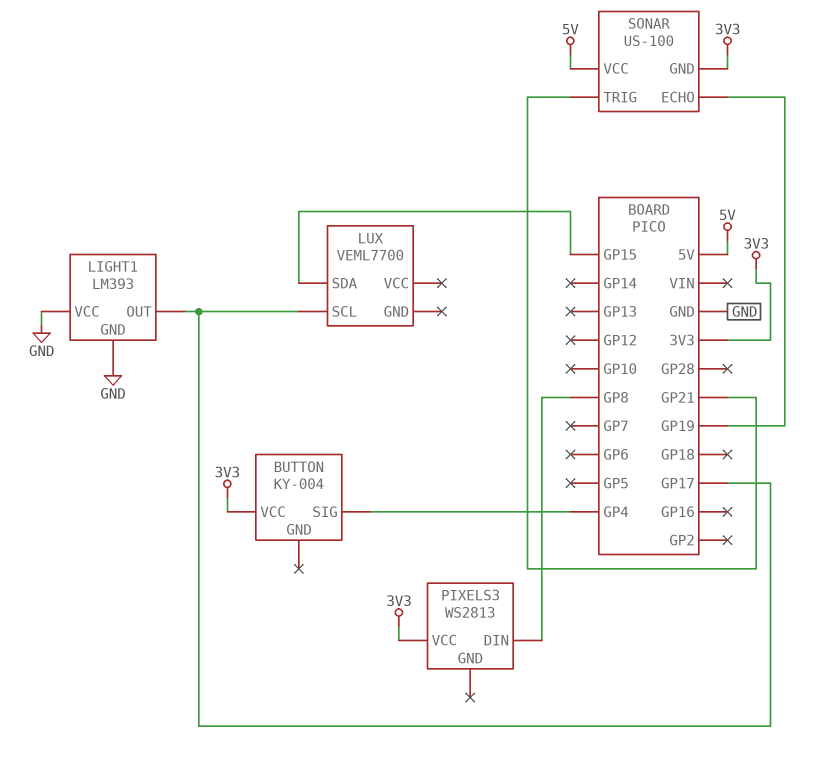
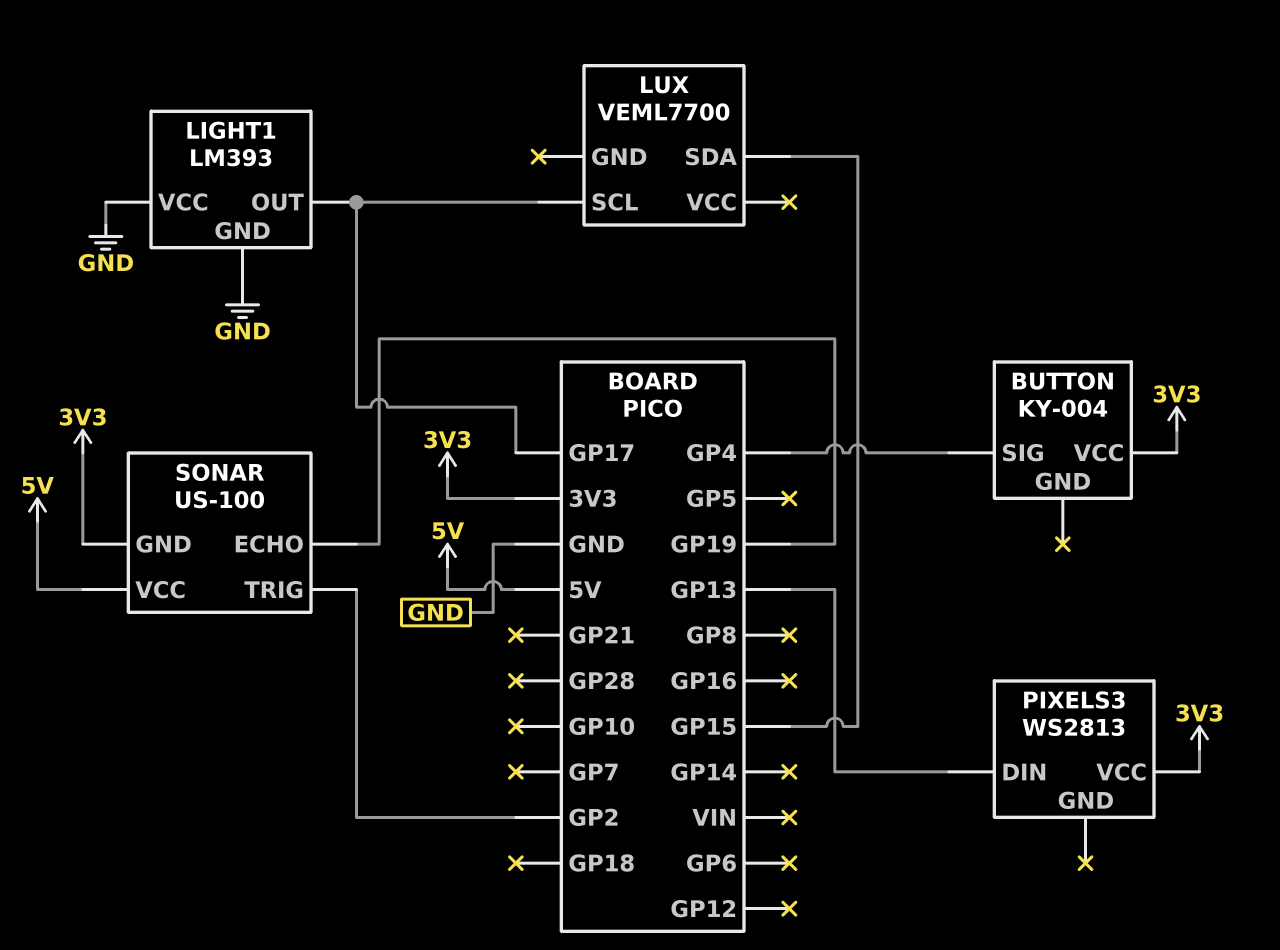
PIXELS3 pin DIN: GP8 -> GP13
SONAR pin TRIG: GP21 -> GP2

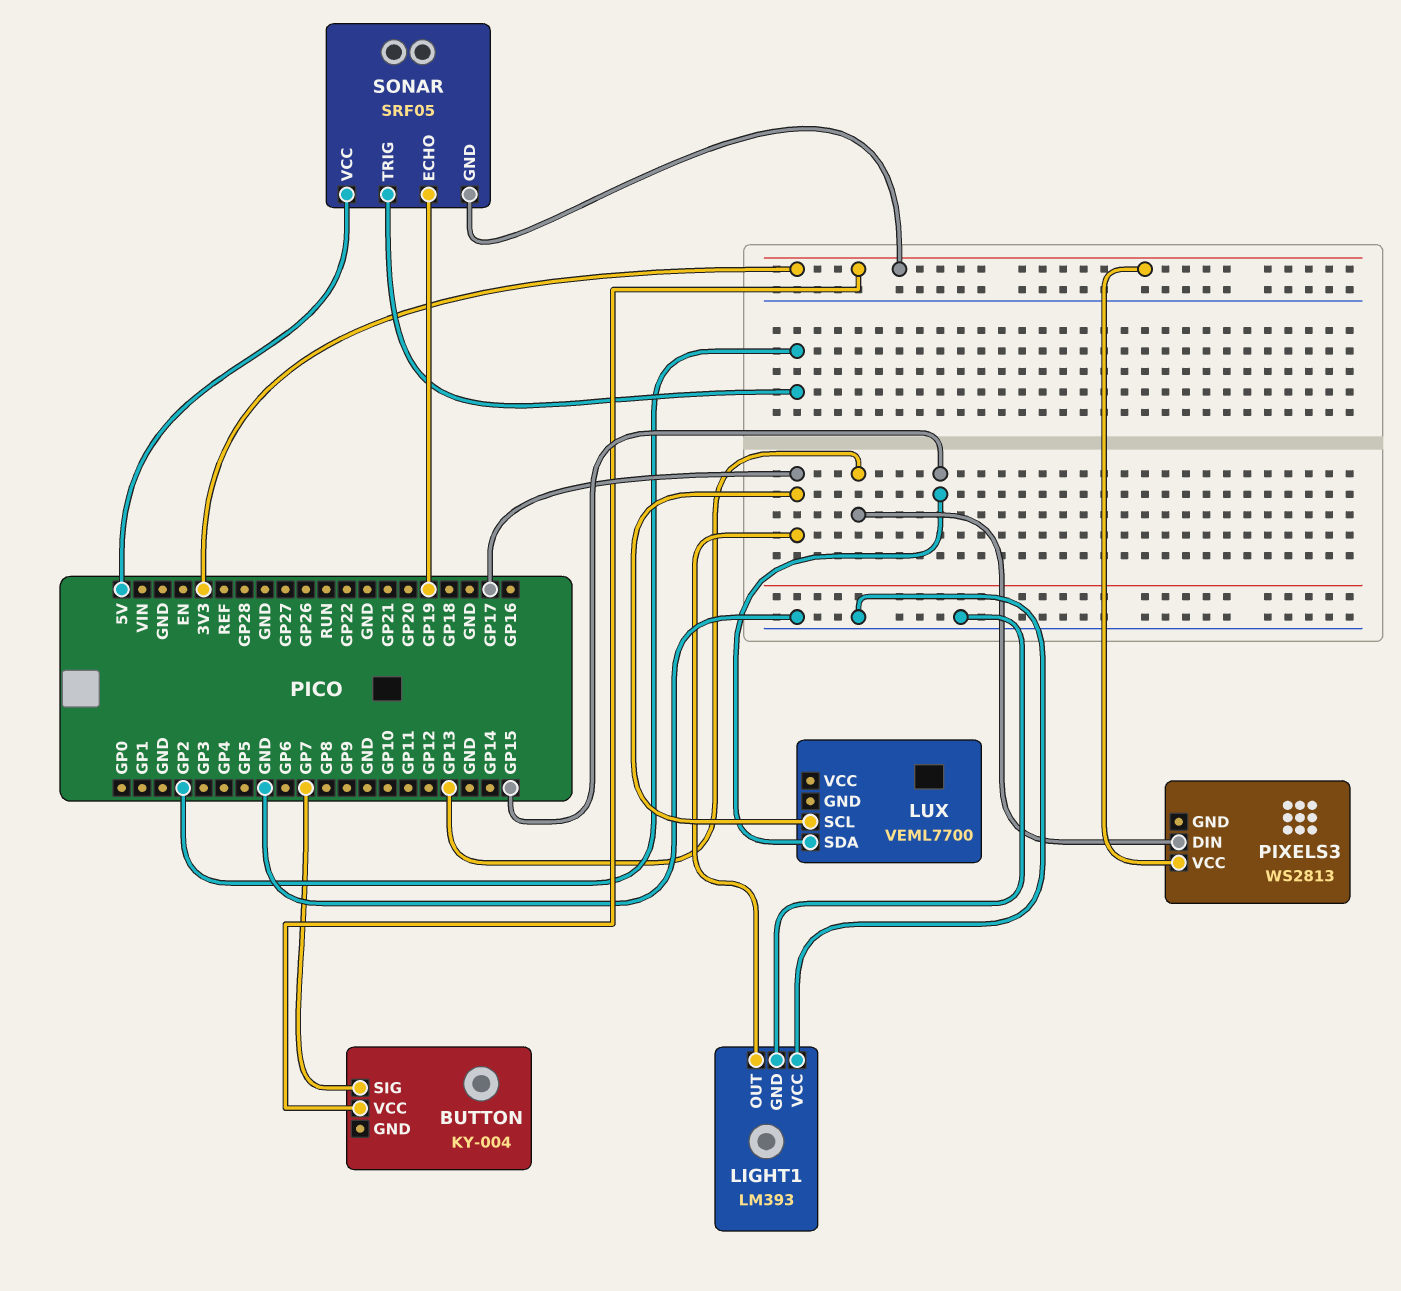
BUTTON pin SIG: GP4 -> GP7
SONAR: US-100 -> SRF05

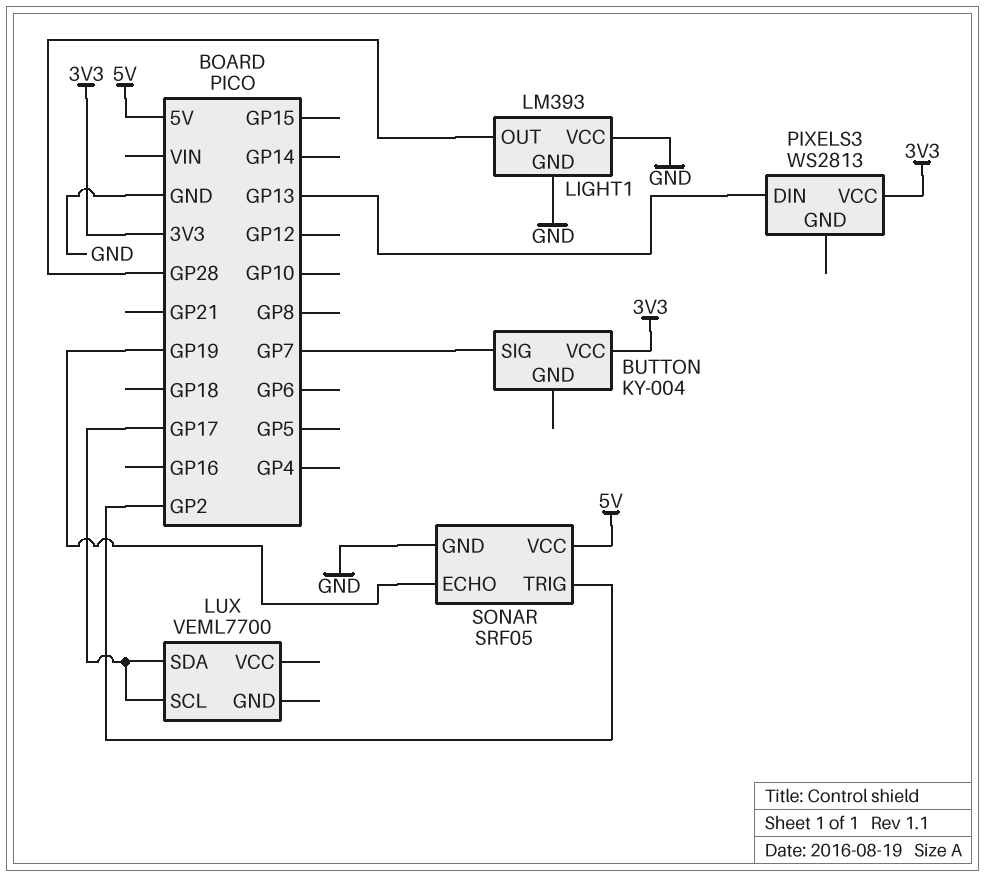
LIGHT1 pin OUT: GP17 -> GP28
LUX pin SDA: GP15 -> GP17
SONAR pin GND: 3V3 -> GND

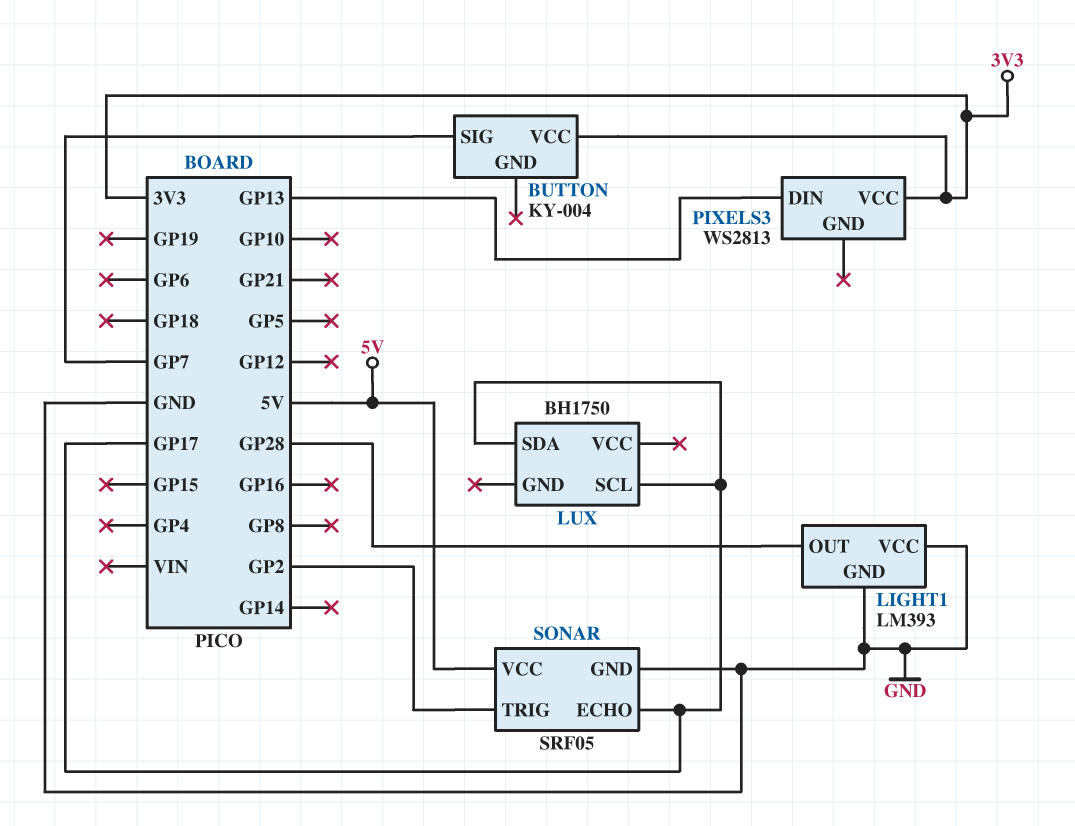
LUX: VEML7700 -> BH1750
SONAR pin ECHO: GP19 -> GP17

